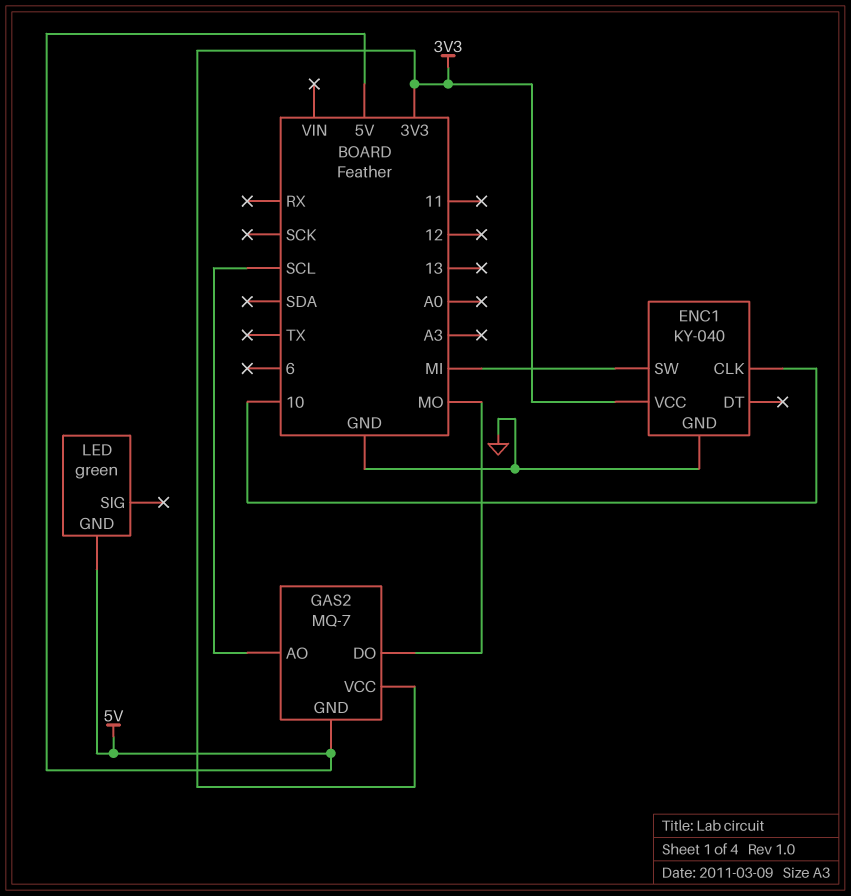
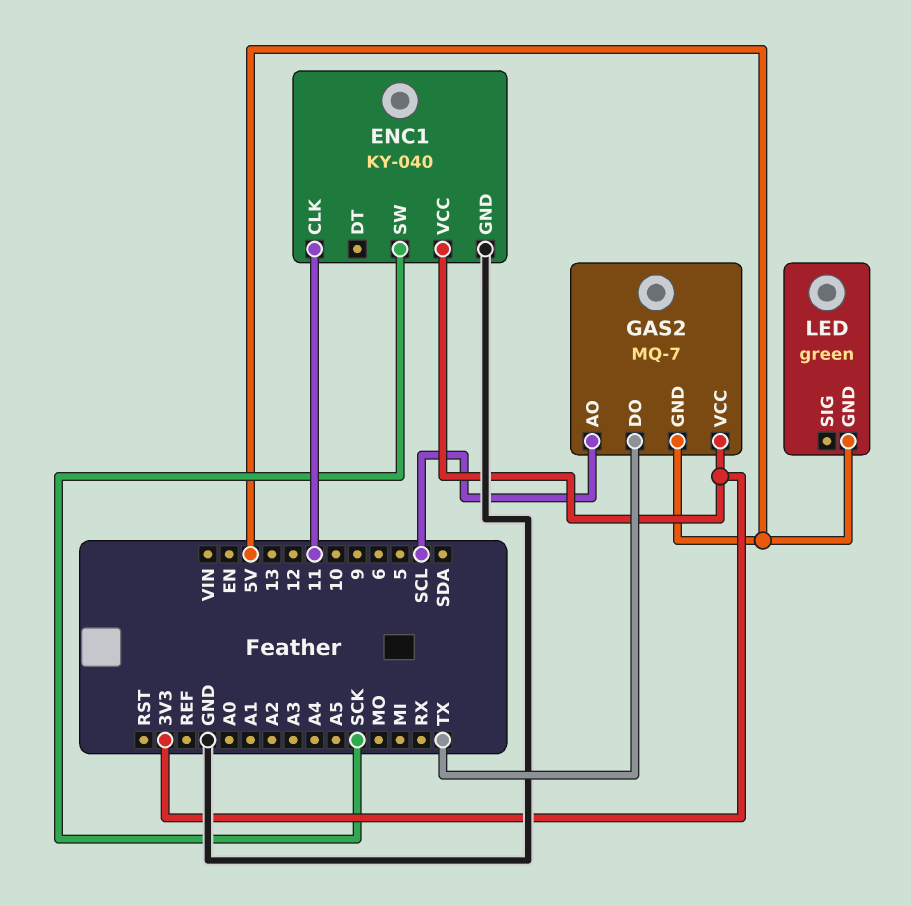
ENC1 pin CLK: 10 -> 11
ENC1 pin SW: MI -> SCK
GAS2 pin DO: MO -> TX

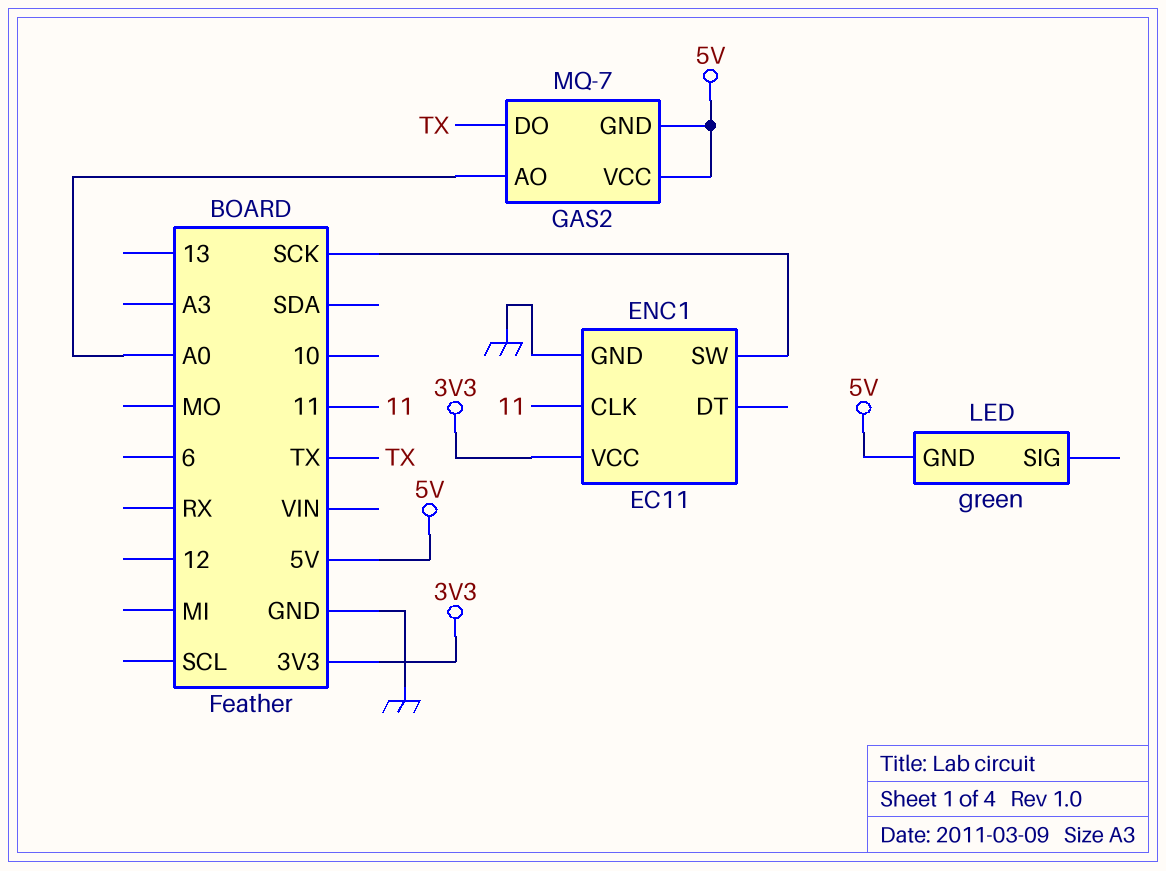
ENC1: KY-040 -> EC11
GAS2 pin AO: SCL -> A0
GAS2 pin VCC: 3V3 -> 5V

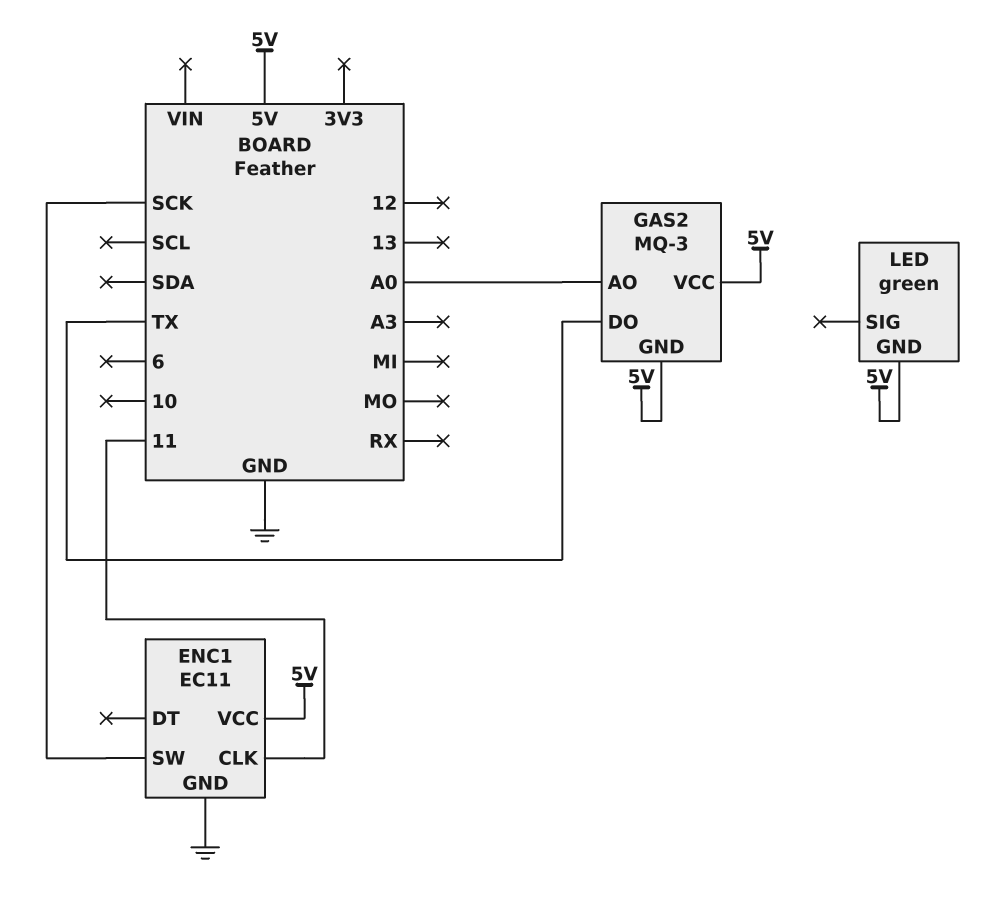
ENC1 pin VCC: 3V3 -> 5V
GAS2: MQ-7 -> MQ-3

